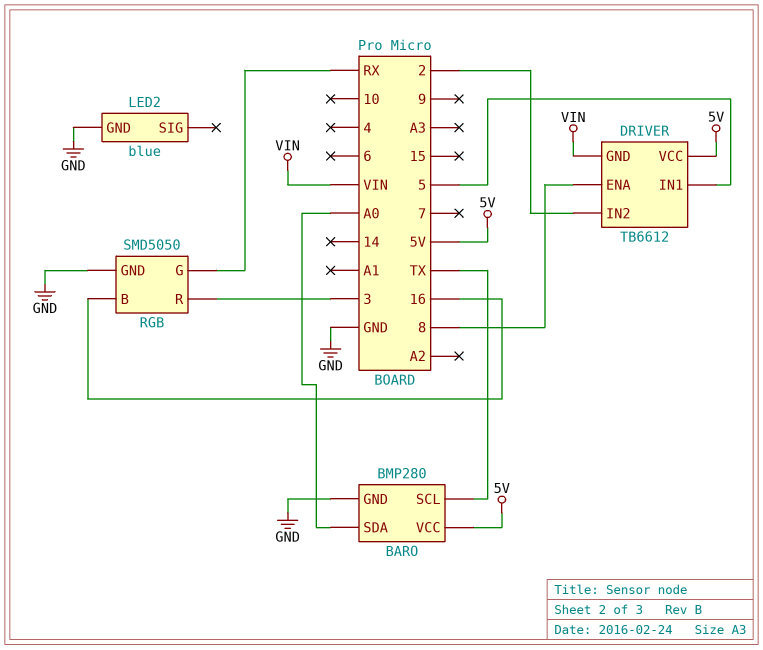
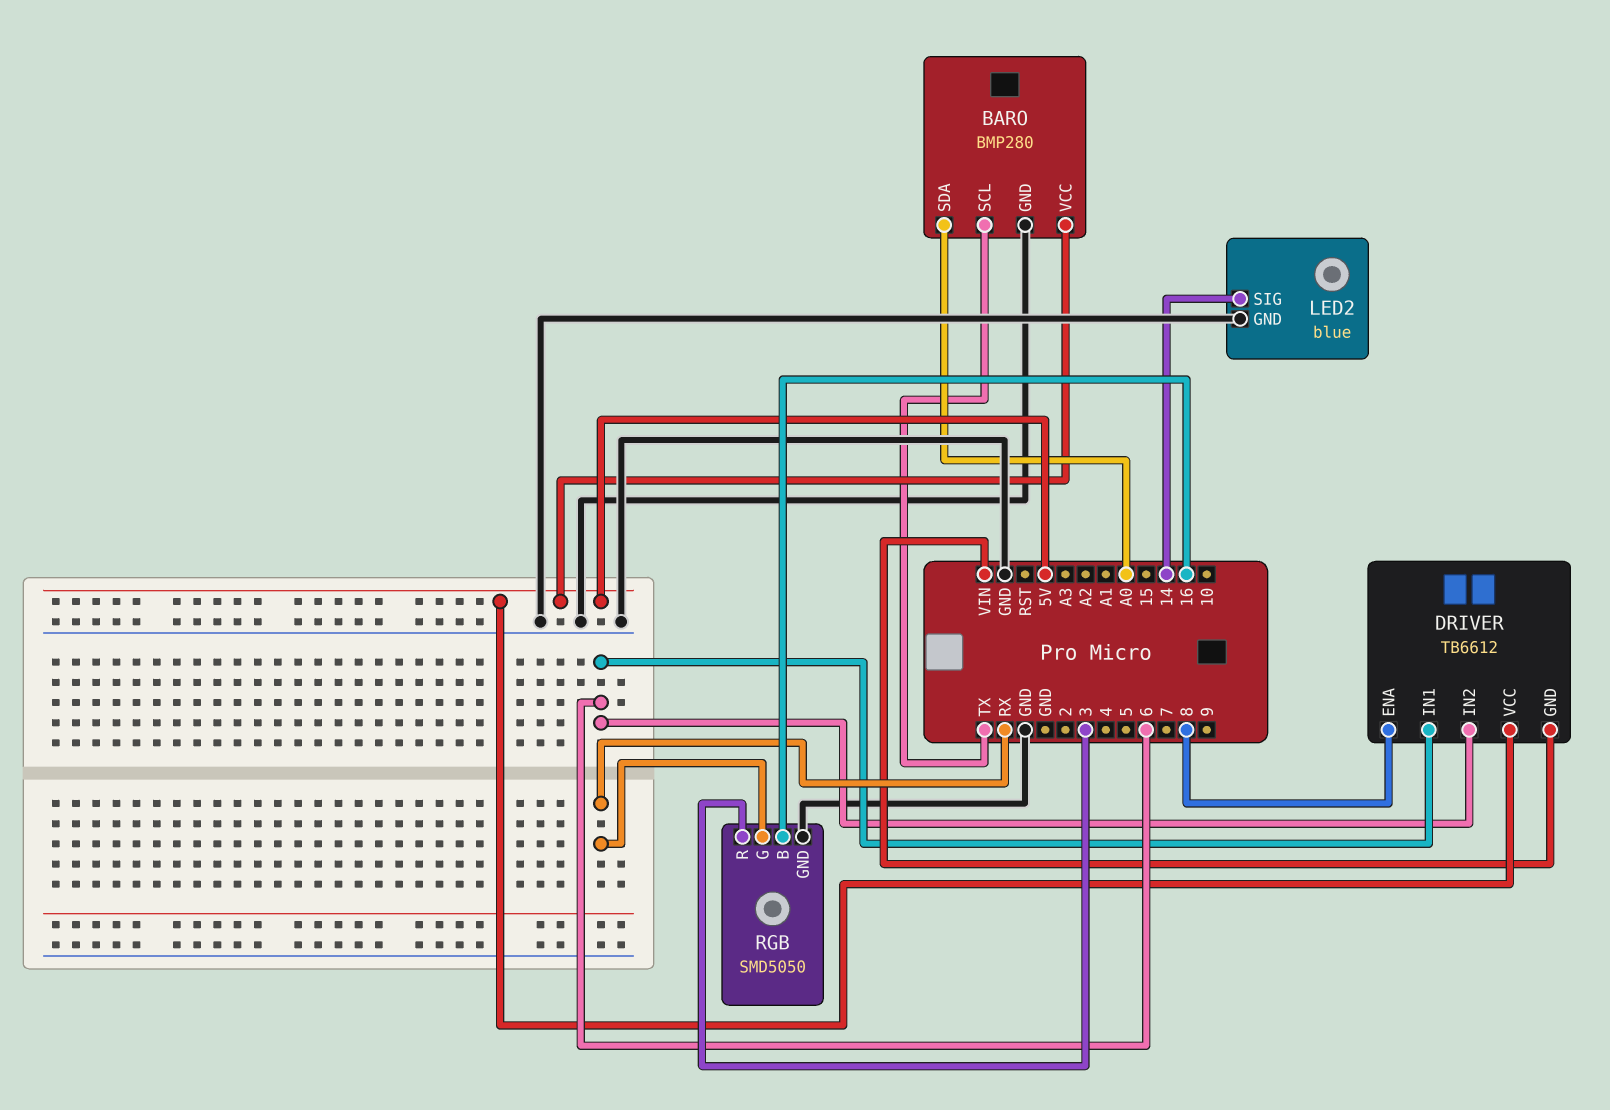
DRIVER pin IN1: 5 -> 6
DRIVER pin IN2: 2 -> 6
LED2 pin SIG: none -> 14

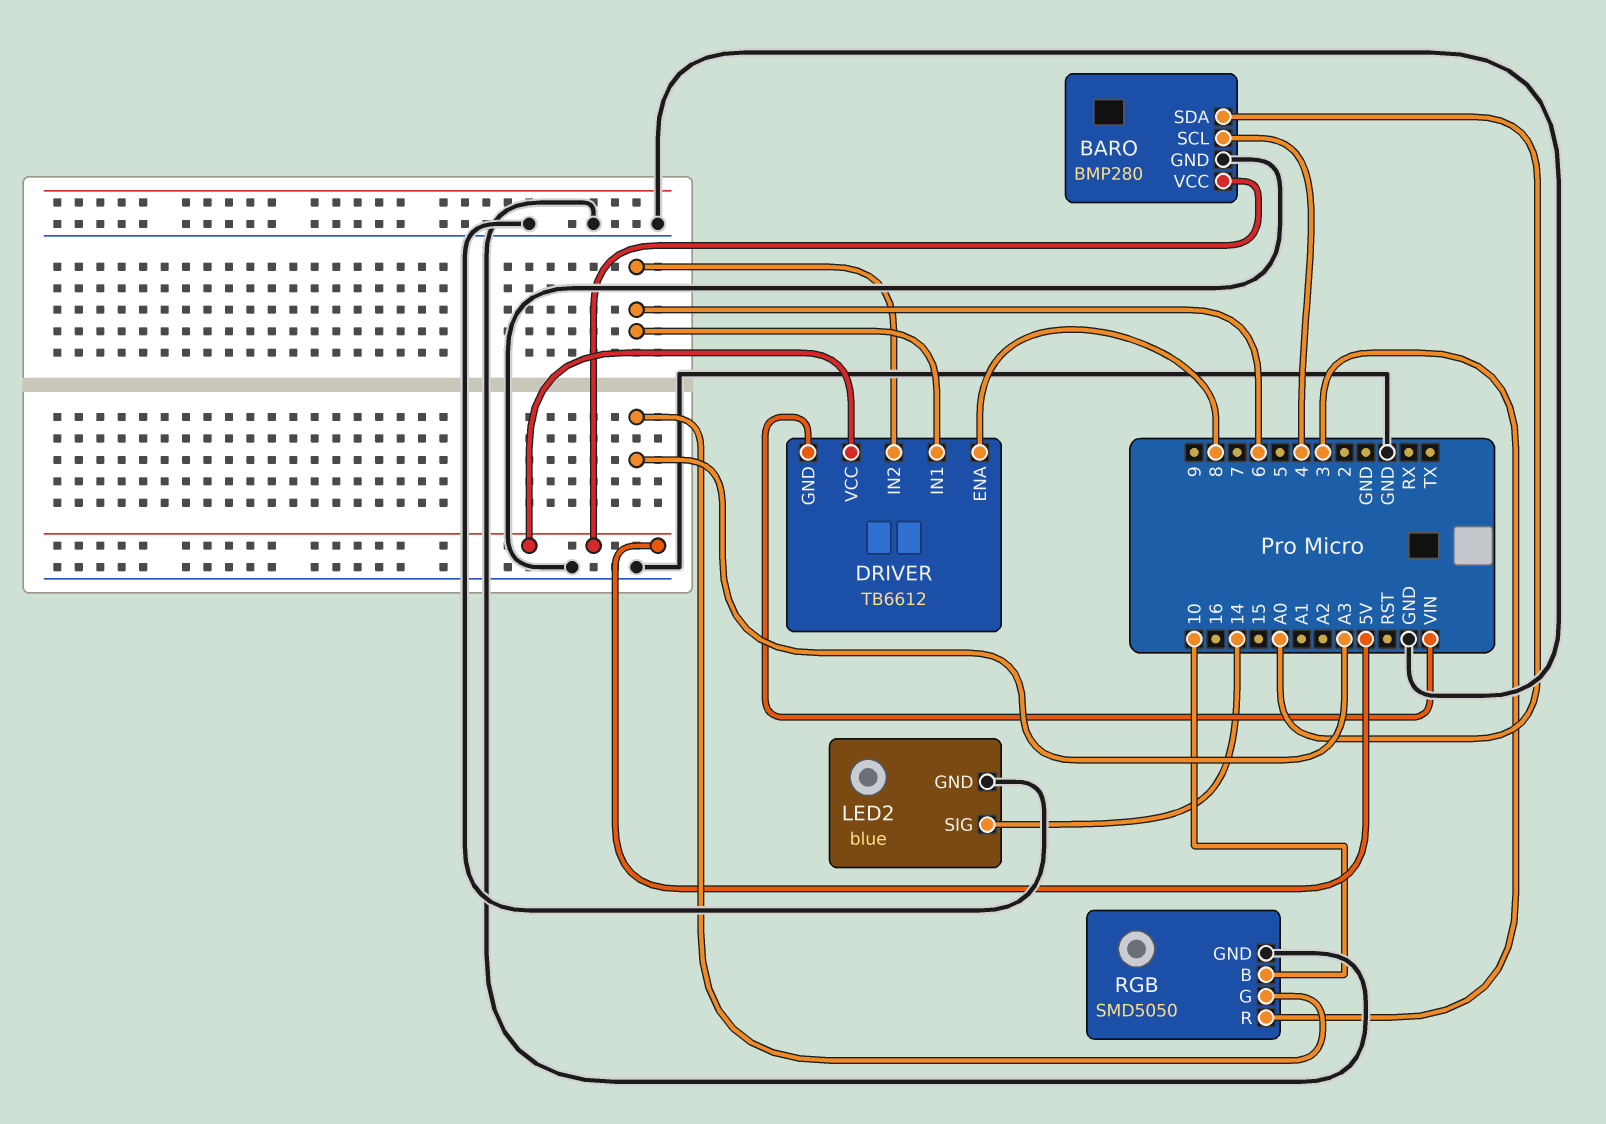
BARO pin SCL: TX -> 4
RGB pin B: 16 -> 10
RGB pin G: RX -> A3

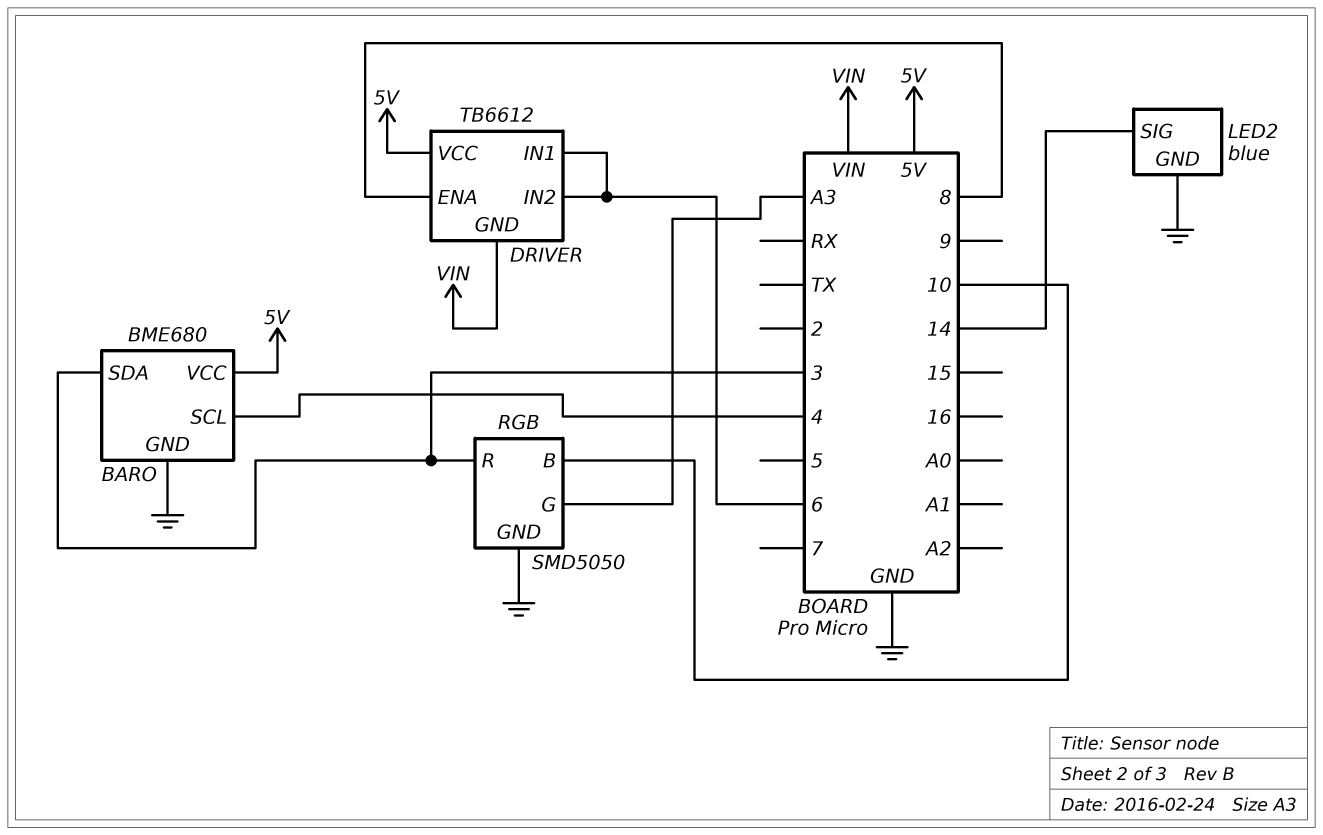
BARO: BMP280 -> BME680
BARO pin SDA: A0 -> 3

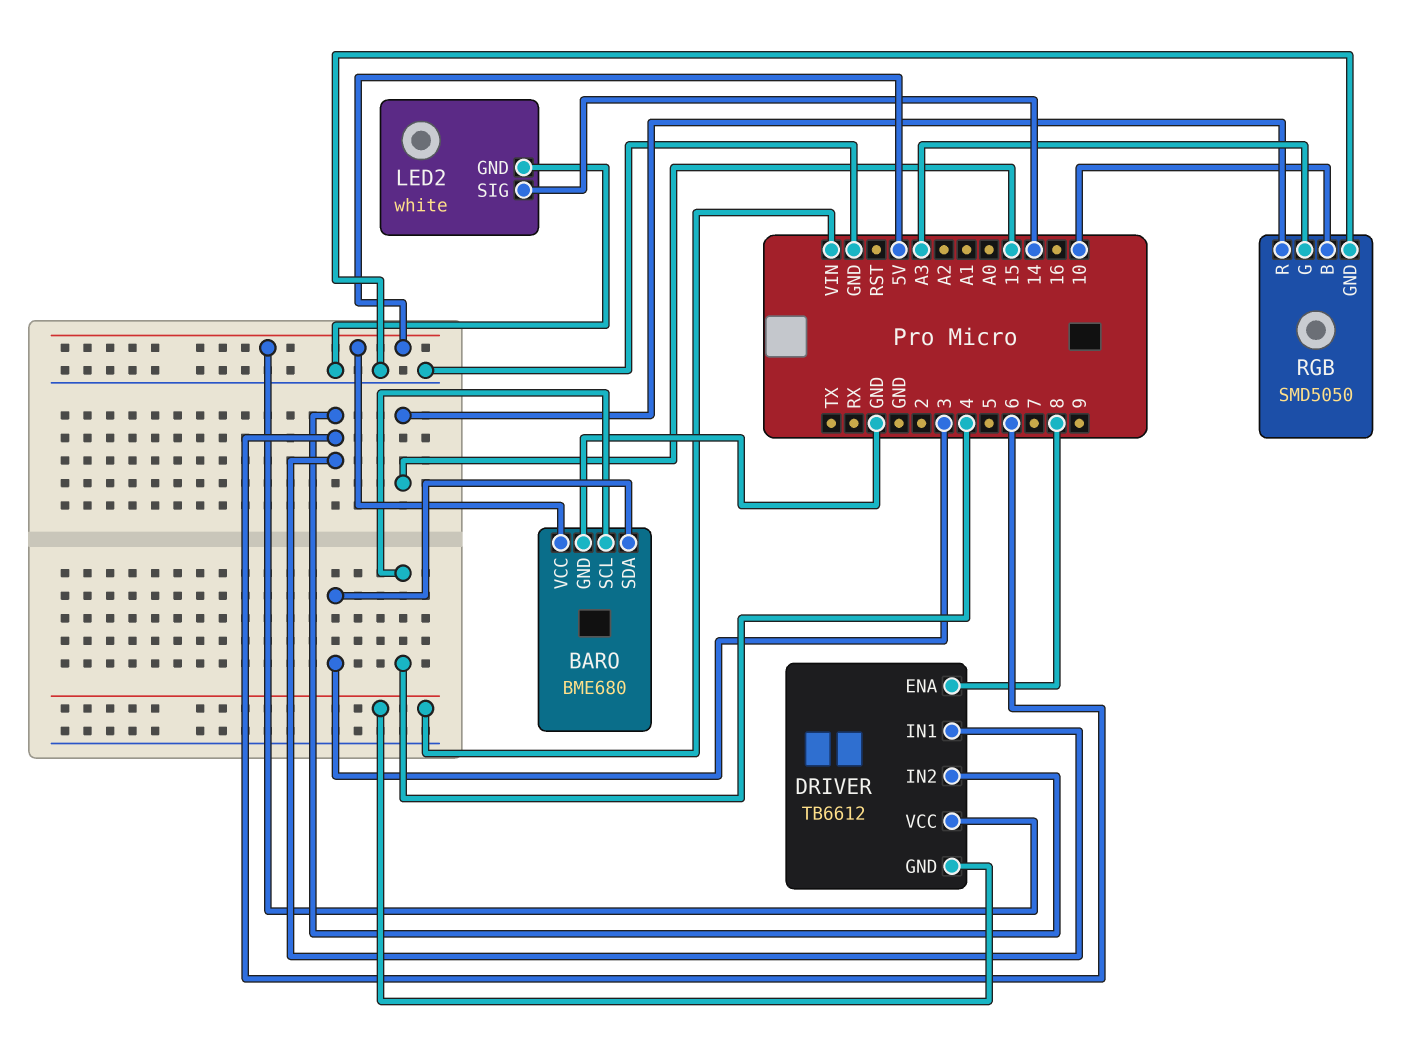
LED2: blue -> white
RGB pin R: 3 -> 15

